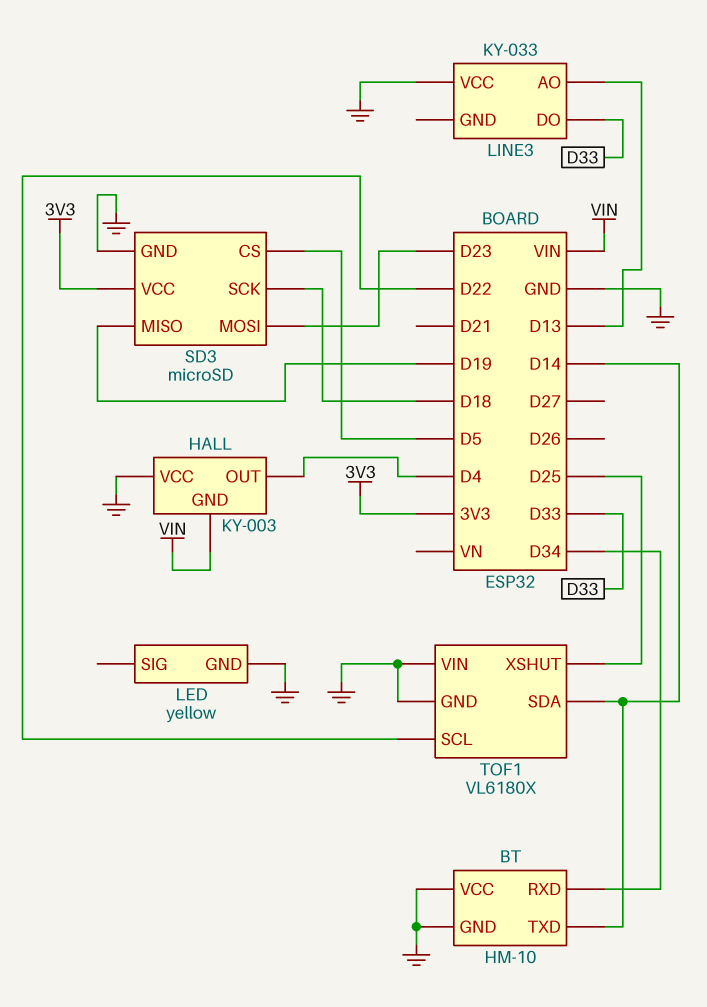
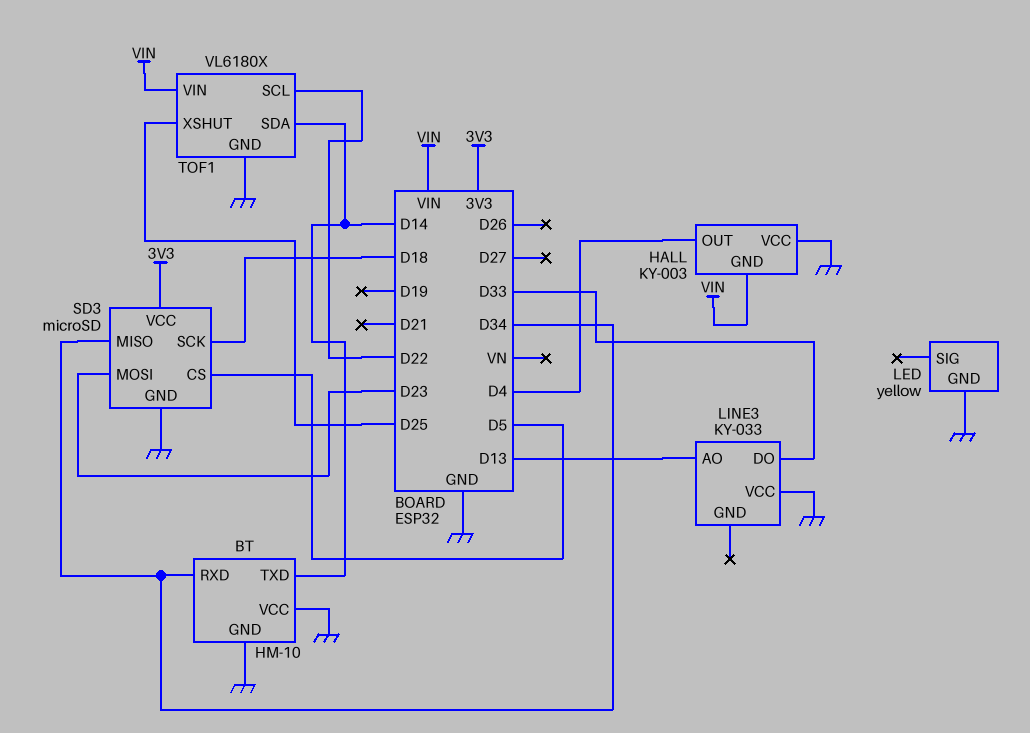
SD3 pin MISO: D19 -> D34
TOF1 pin VIN: GND -> VIN

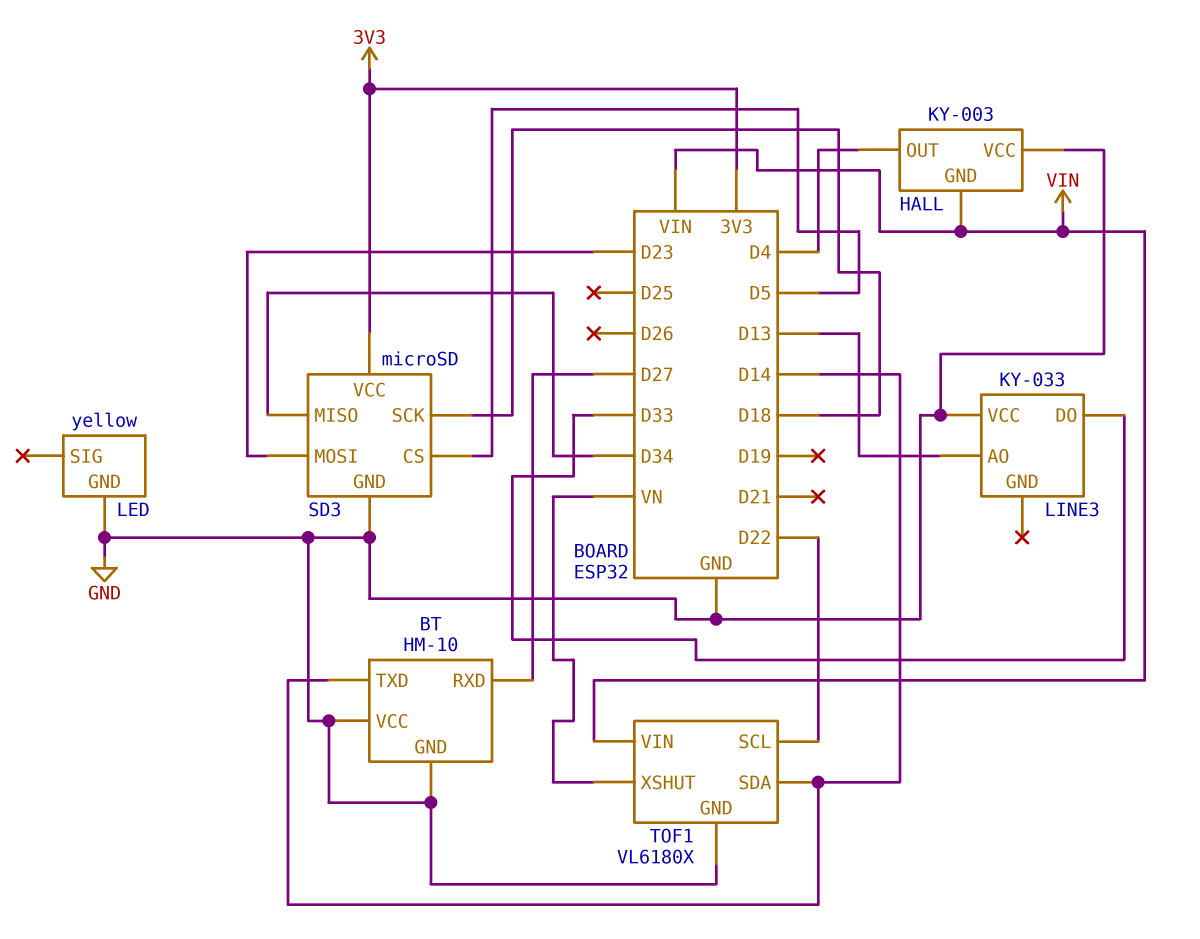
BT pin RXD: D34 -> D27
TOF1 pin XSHUT: D25 -> VN

